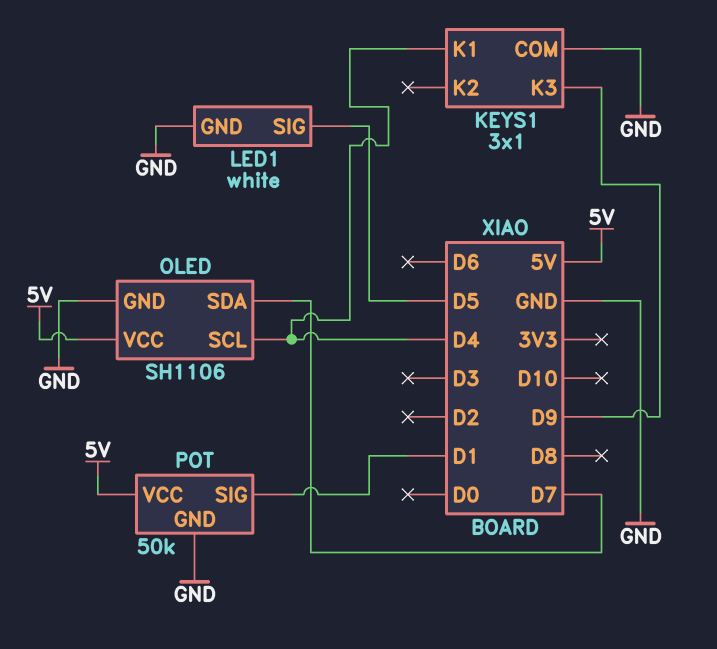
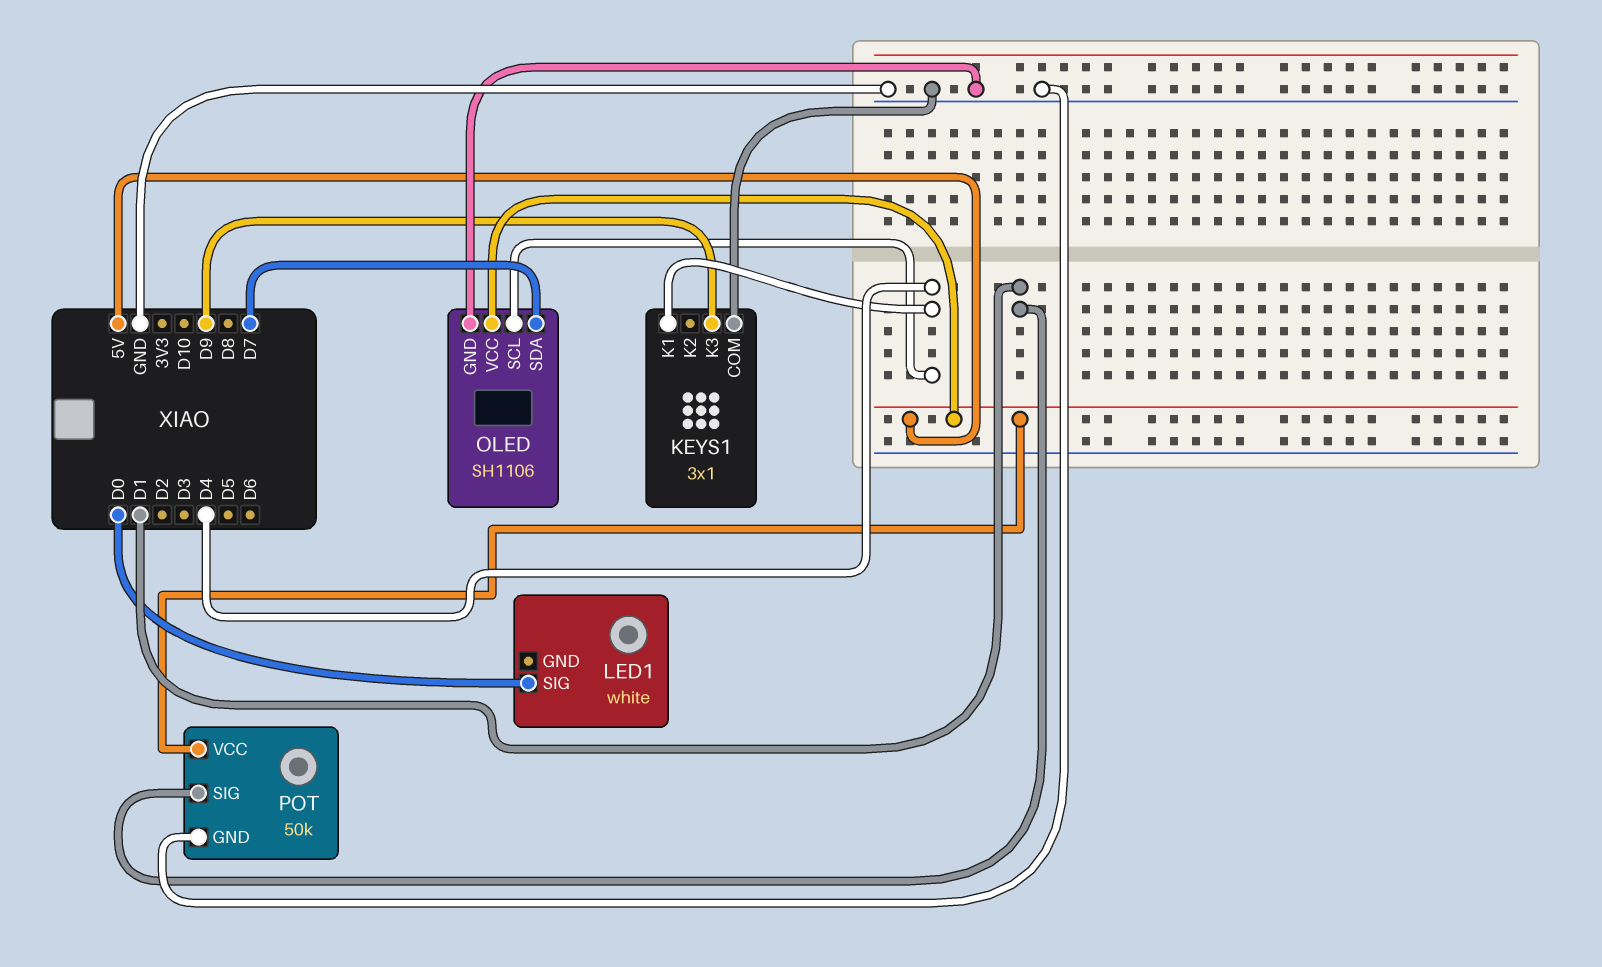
LED1 pin GND: GND -> none
LED1 pin SIG: D5 -> D0

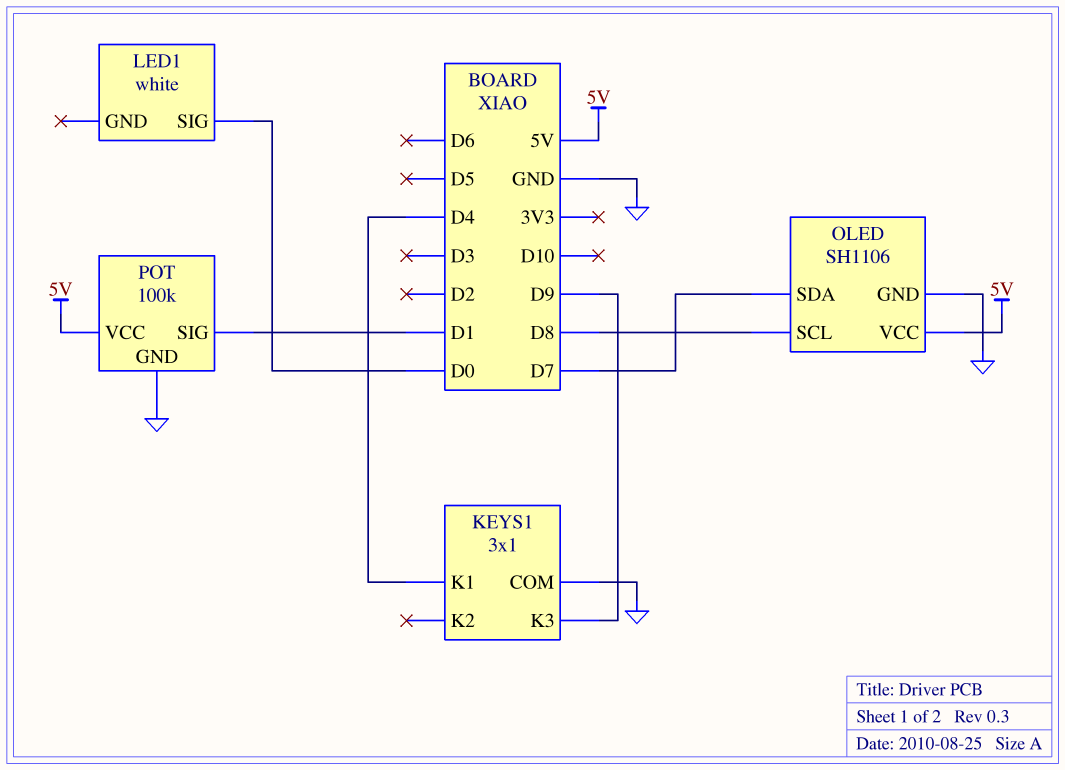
OLED pin SCL: D4 -> D8
POT: 50k -> 100k

